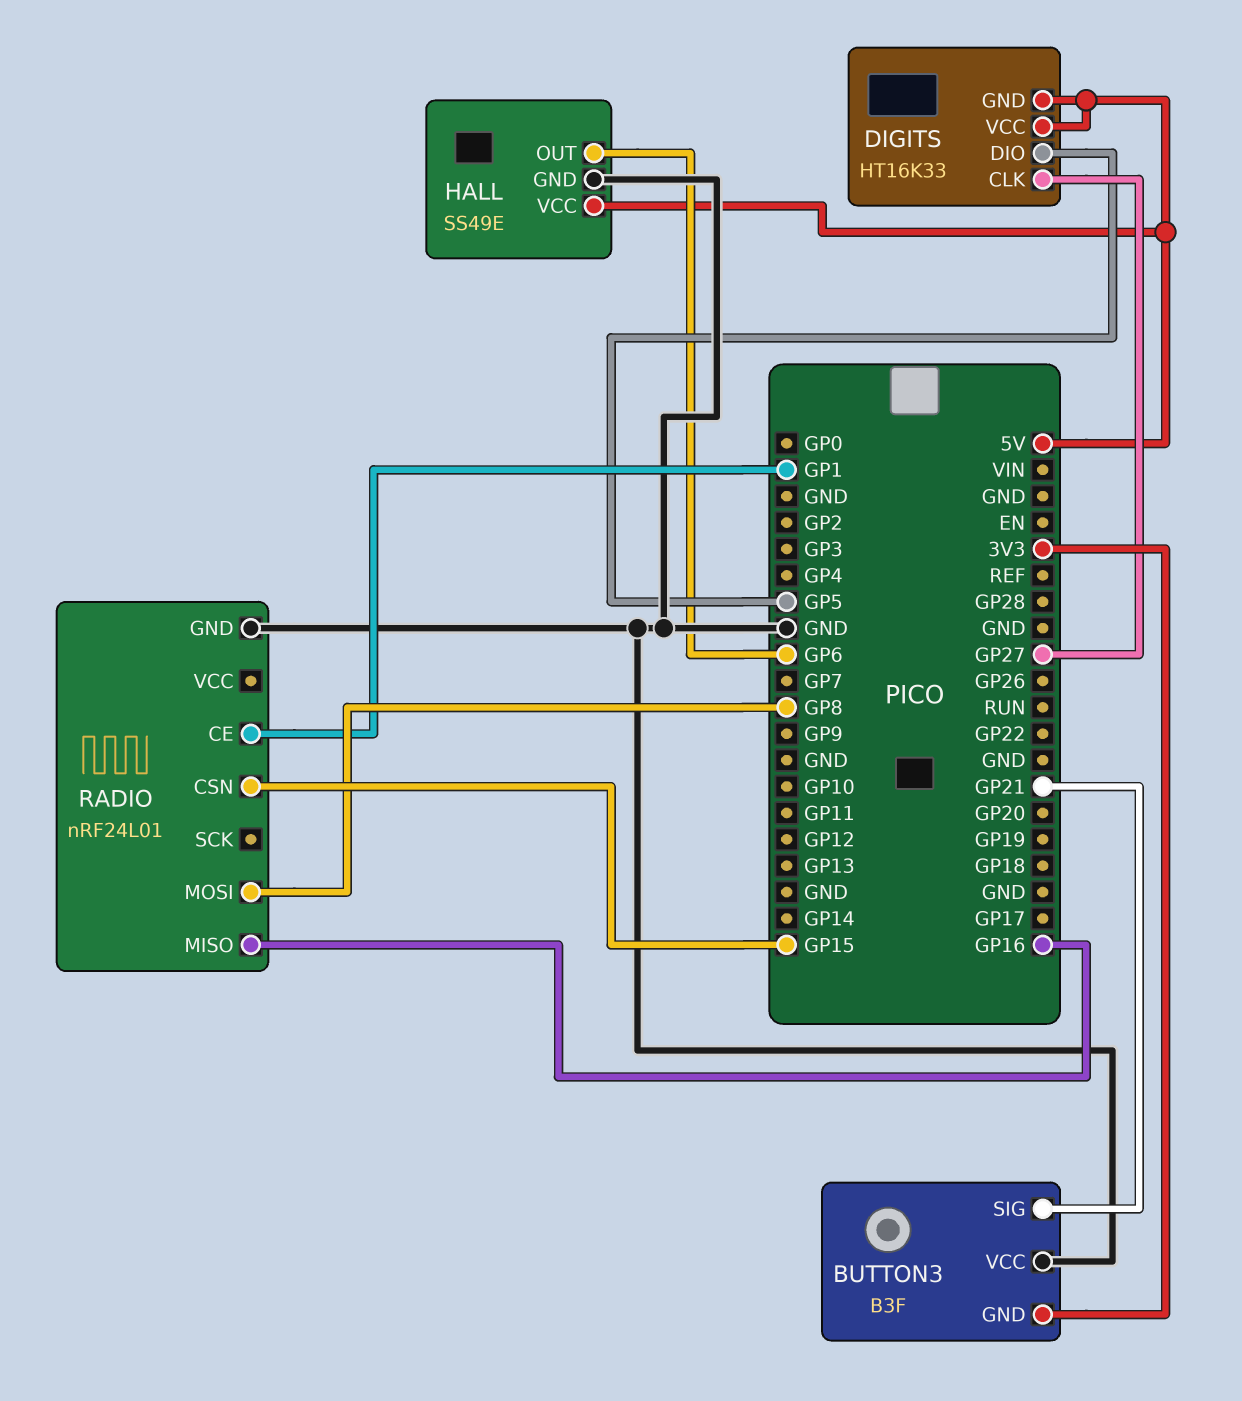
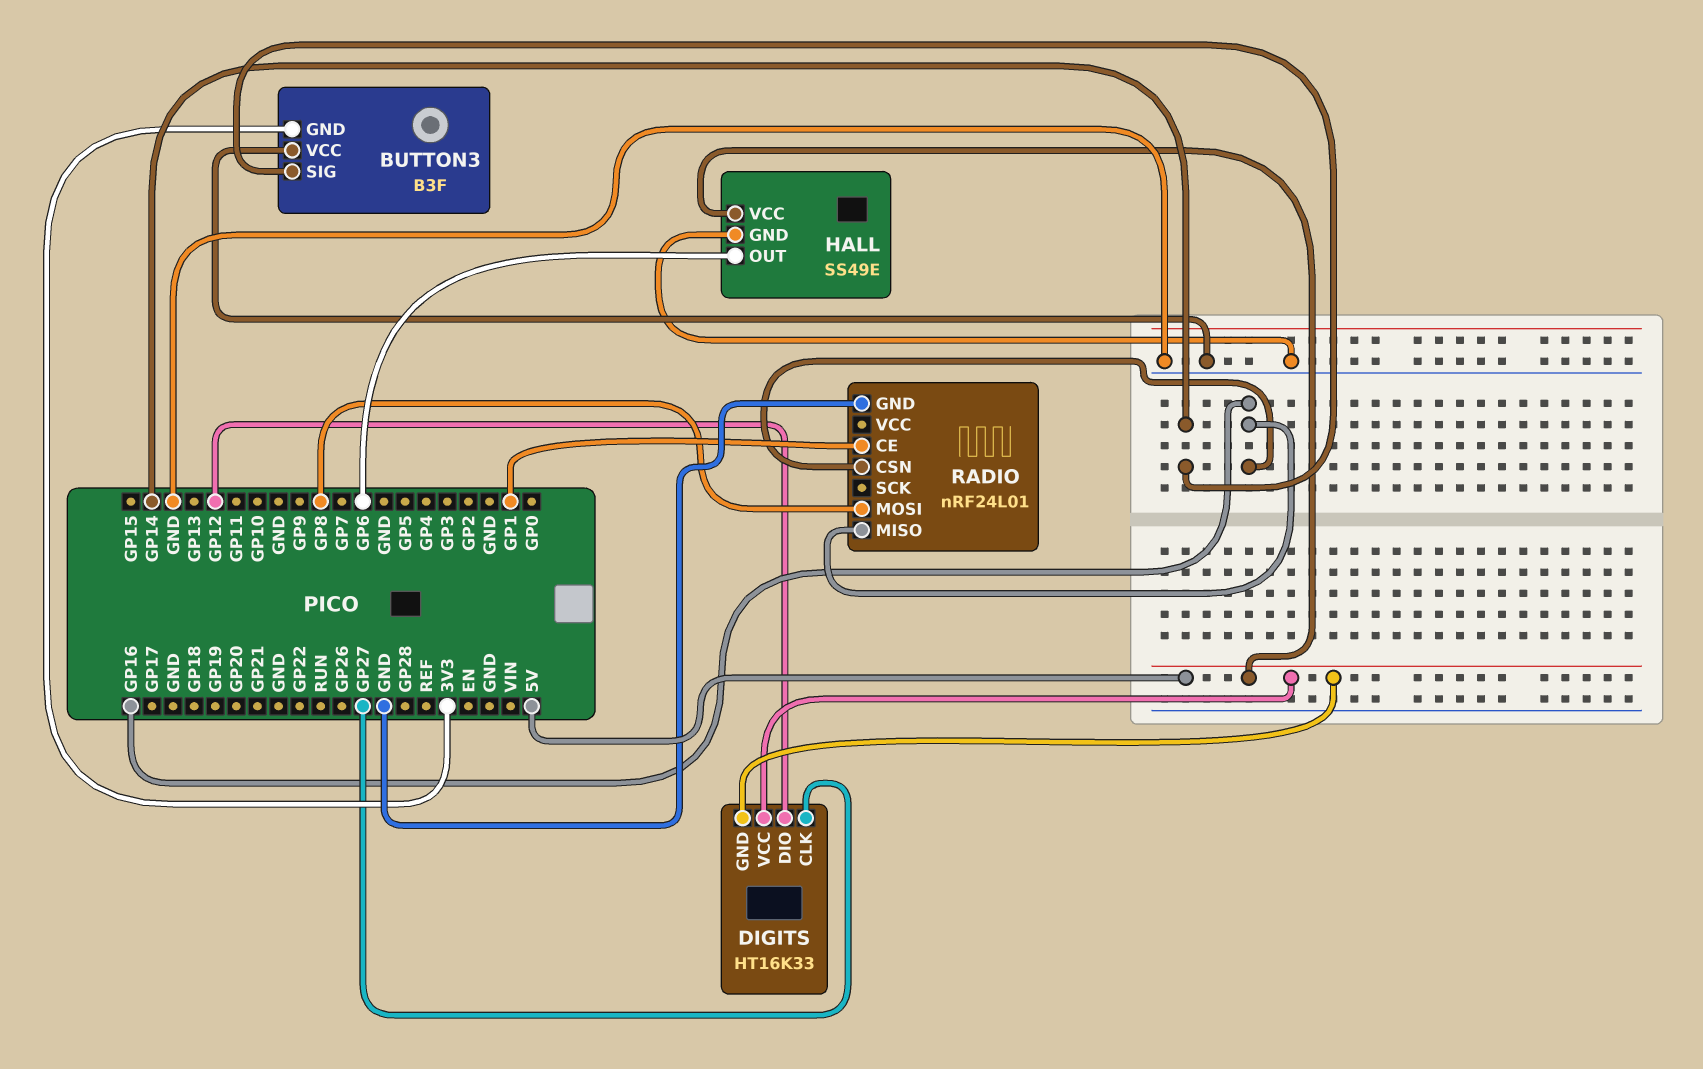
BUTTON3 pin SIG: GP21 -> GP14
DIGITS pin DIO: GP5 -> GP12
RADIO pin CSN: GP15 -> GP16

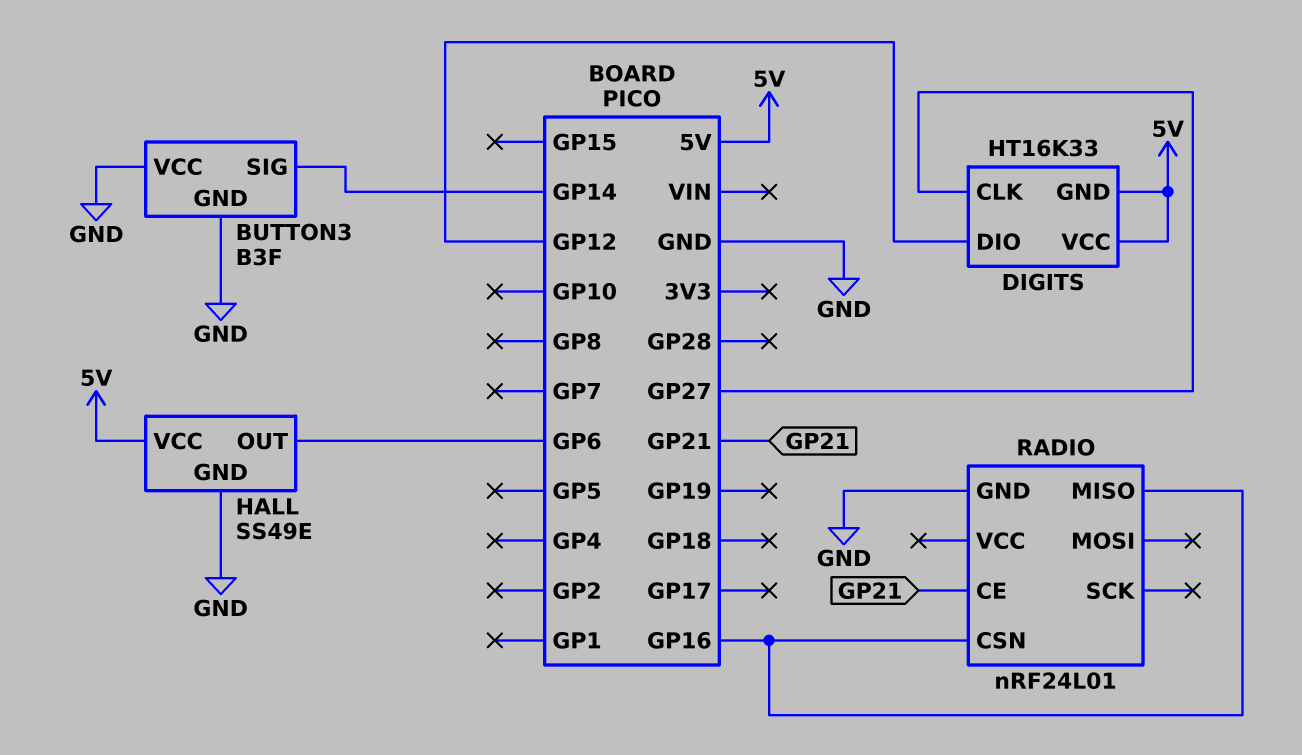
BUTTON3 pin GND: 3V3 -> GND
RADIO pin CE: GP1 -> GP21
RADIO pin MOSI: GP8 -> none

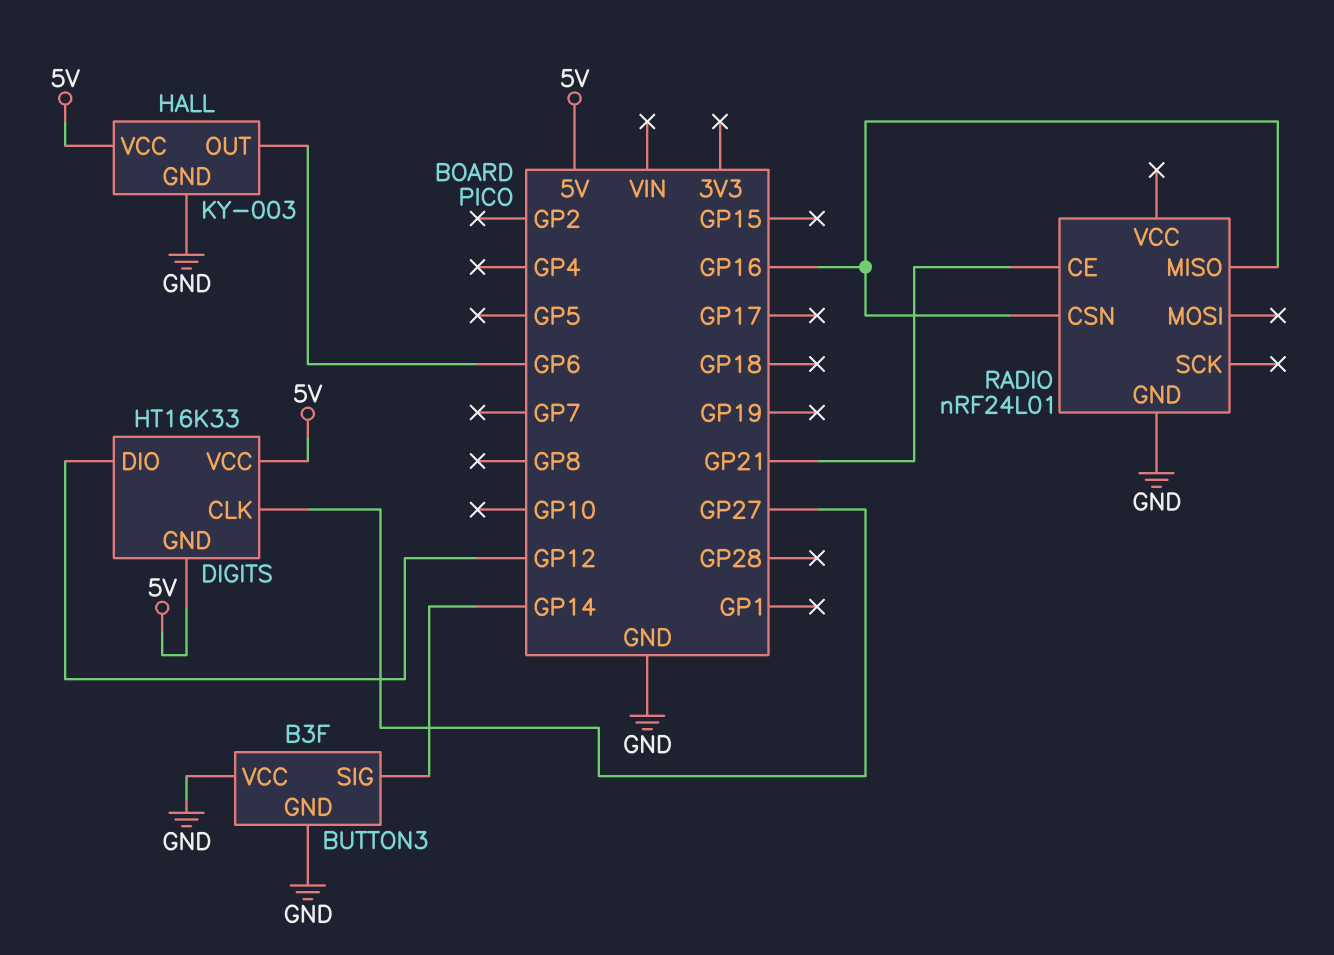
HALL: SS49E -> KY-003

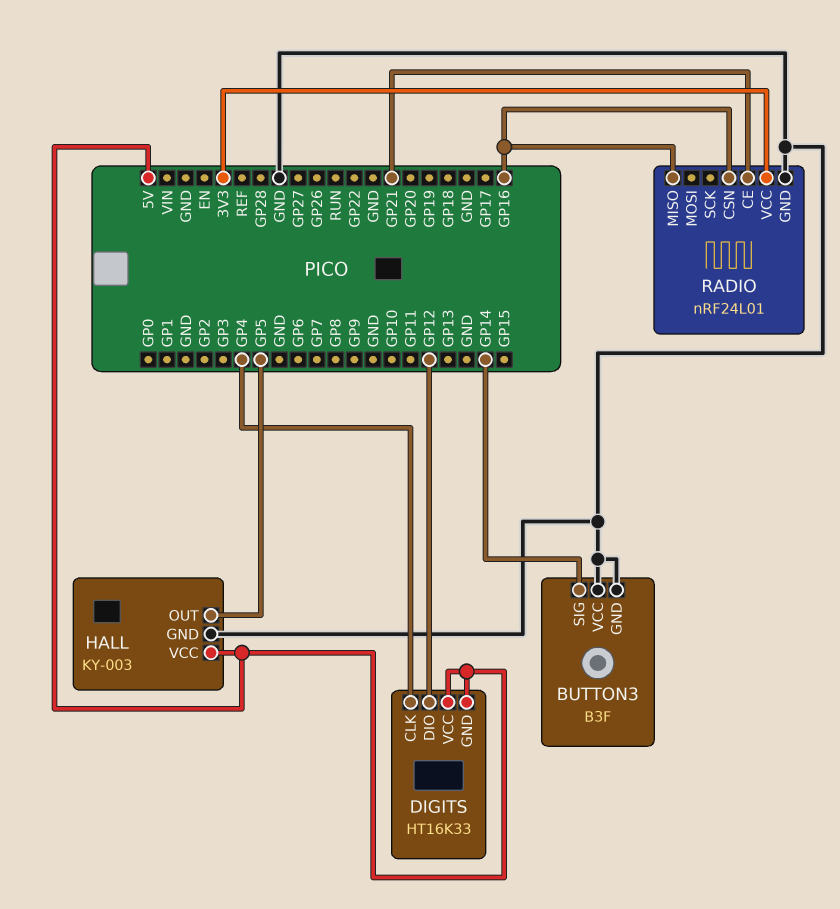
DIGITS pin CLK: GP27 -> GP4
HALL pin OUT: GP6 -> GP5
RADIO pin VCC: none -> 3V3

